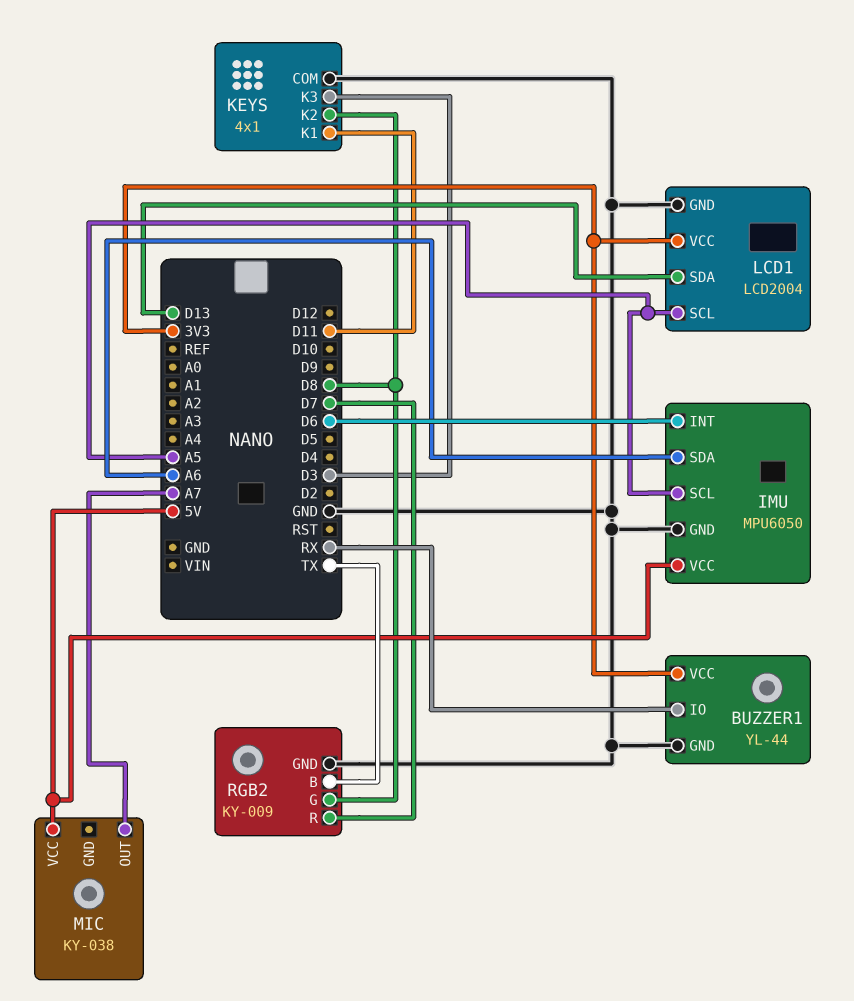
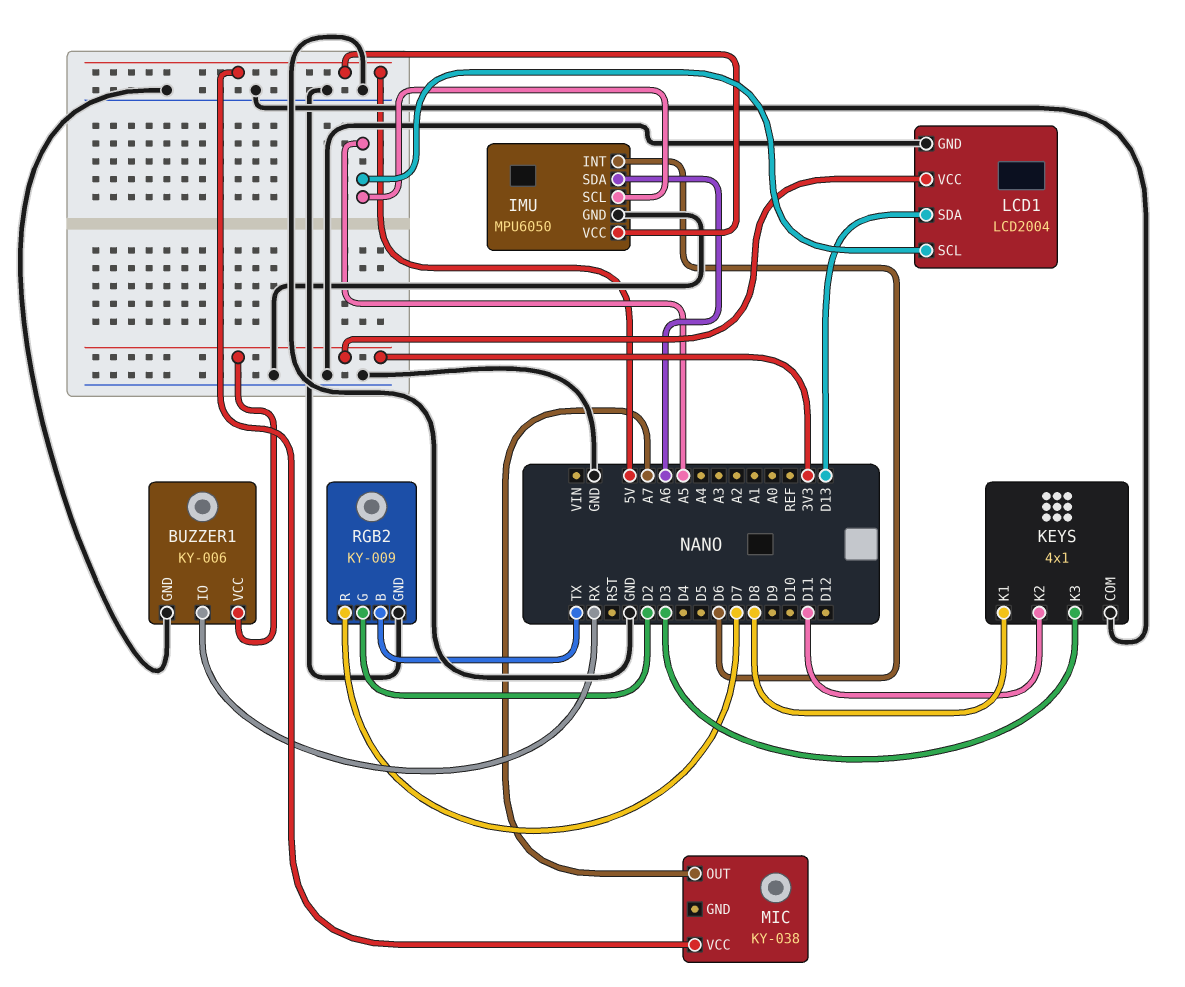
BUZZER1: YL-44 -> KY-006
KEYS pin K1: D11 -> D8
KEYS pin K2: D8 -> D11
RGB2 pin G: D8 -> D2

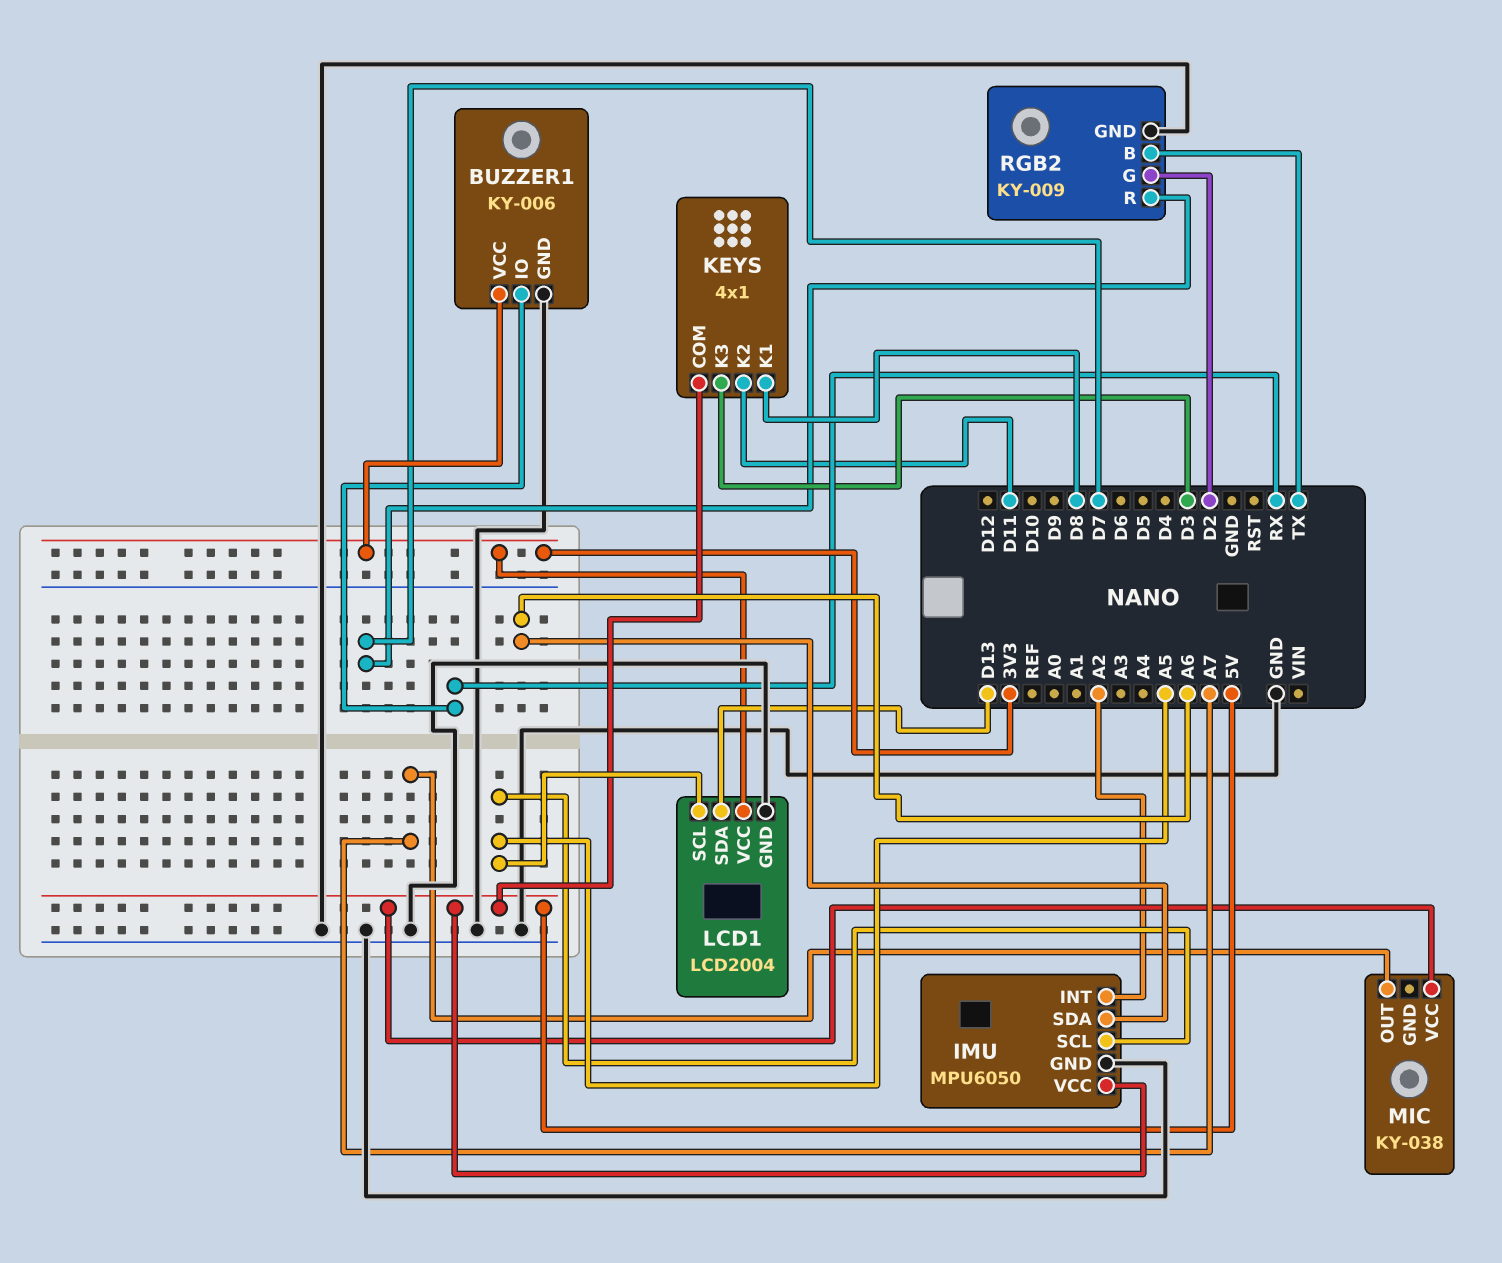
IMU pin INT: D6 -> A2
KEYS pin COM: GND -> 5V

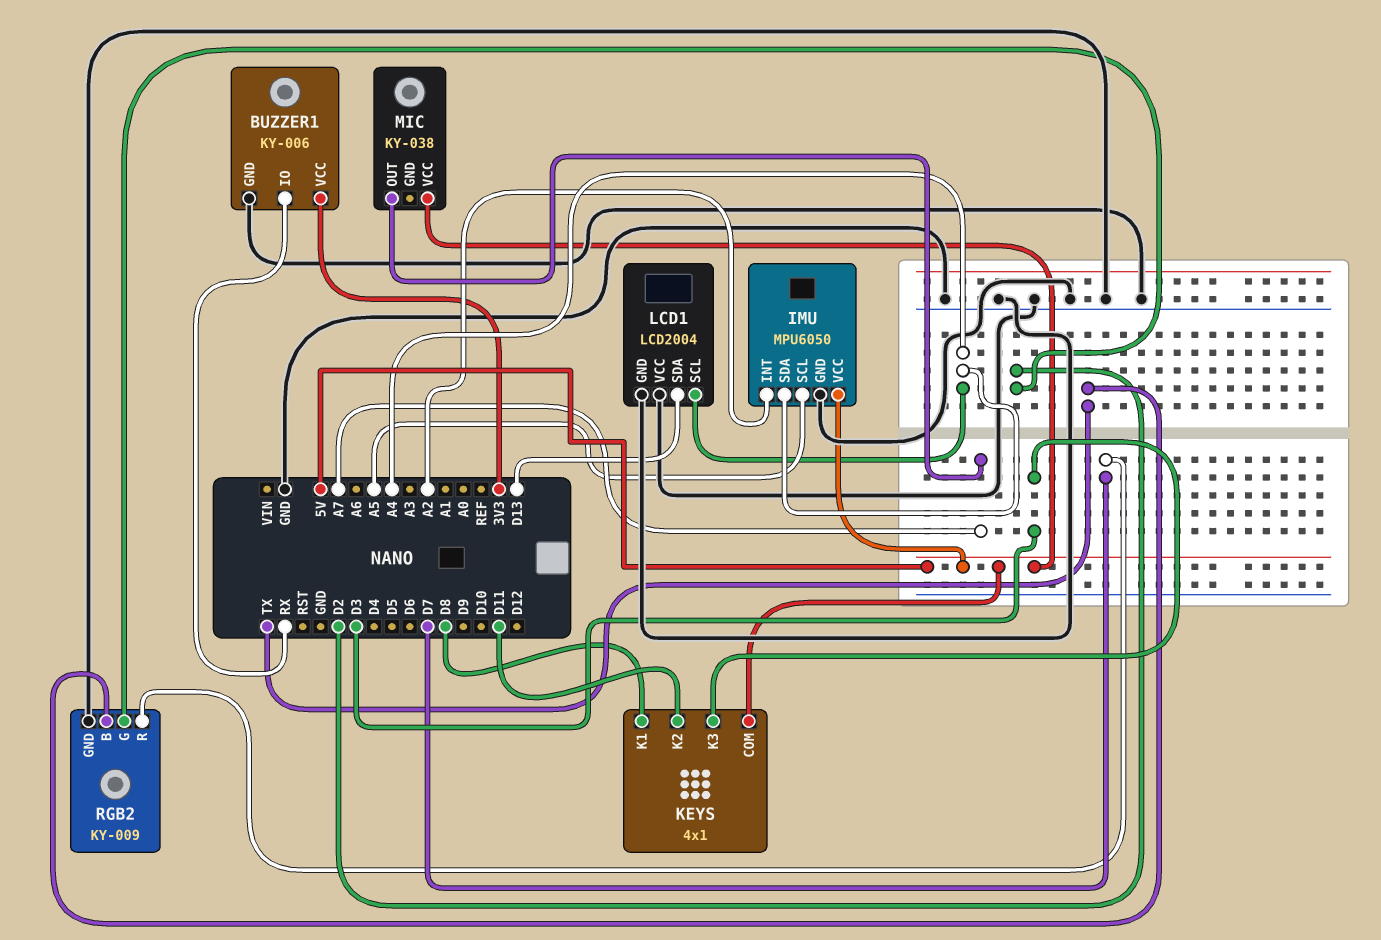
IMU pin SDA: A6 -> A4
LCD1 pin SCL: A5 -> A4
LCD1 pin VCC: 3V3 -> GND

